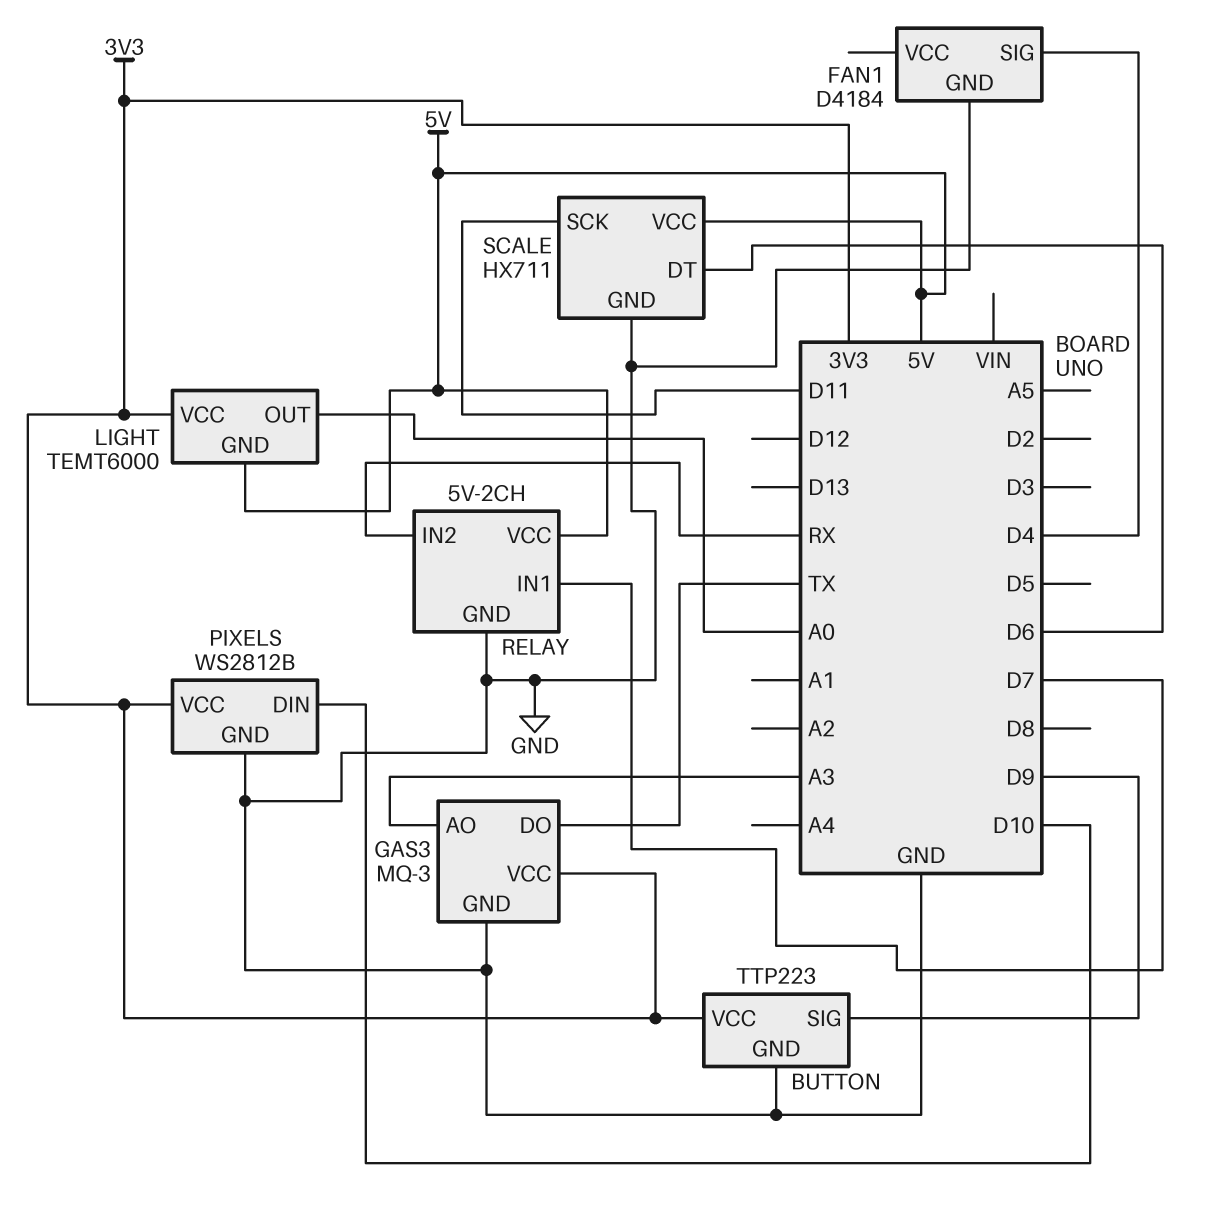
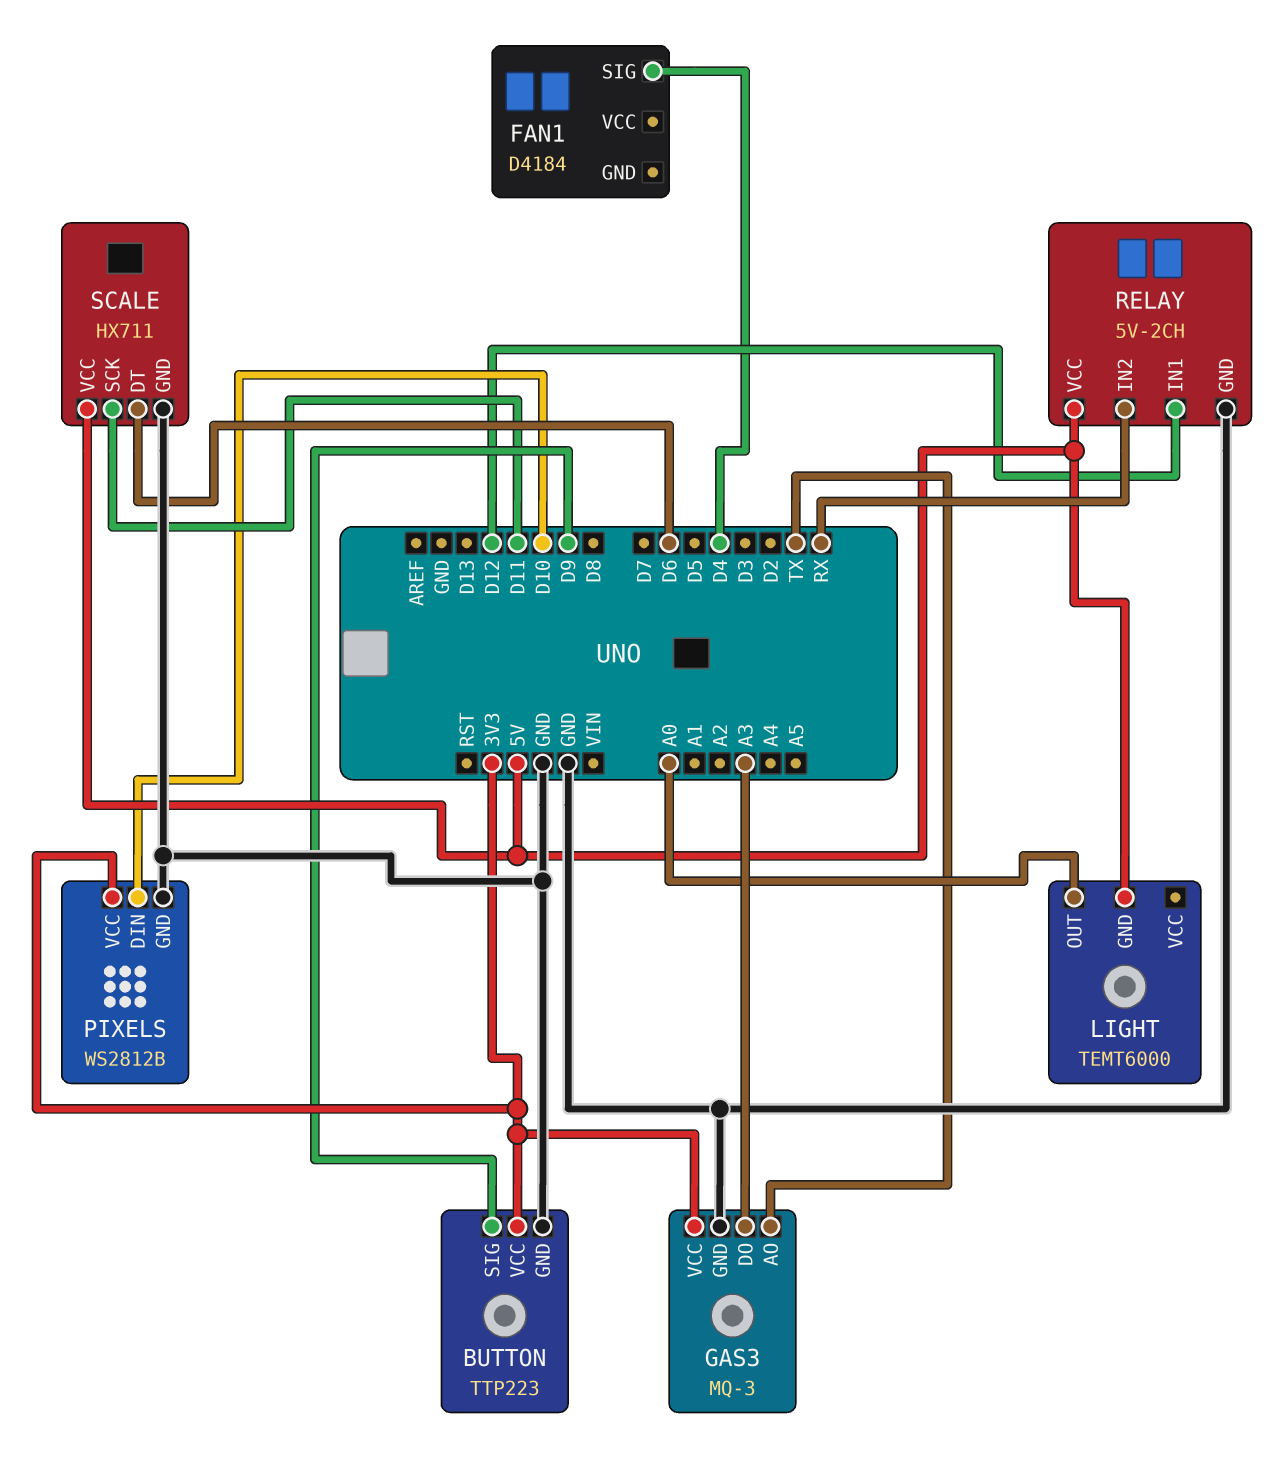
FAN1 pin GND: GND -> none
GAS3 pin AO: A3 -> TX
GAS3 pin DO: TX -> A3
LIGHT pin VCC: 3V3 -> none
RELAY pin IN1: D7 -> D12

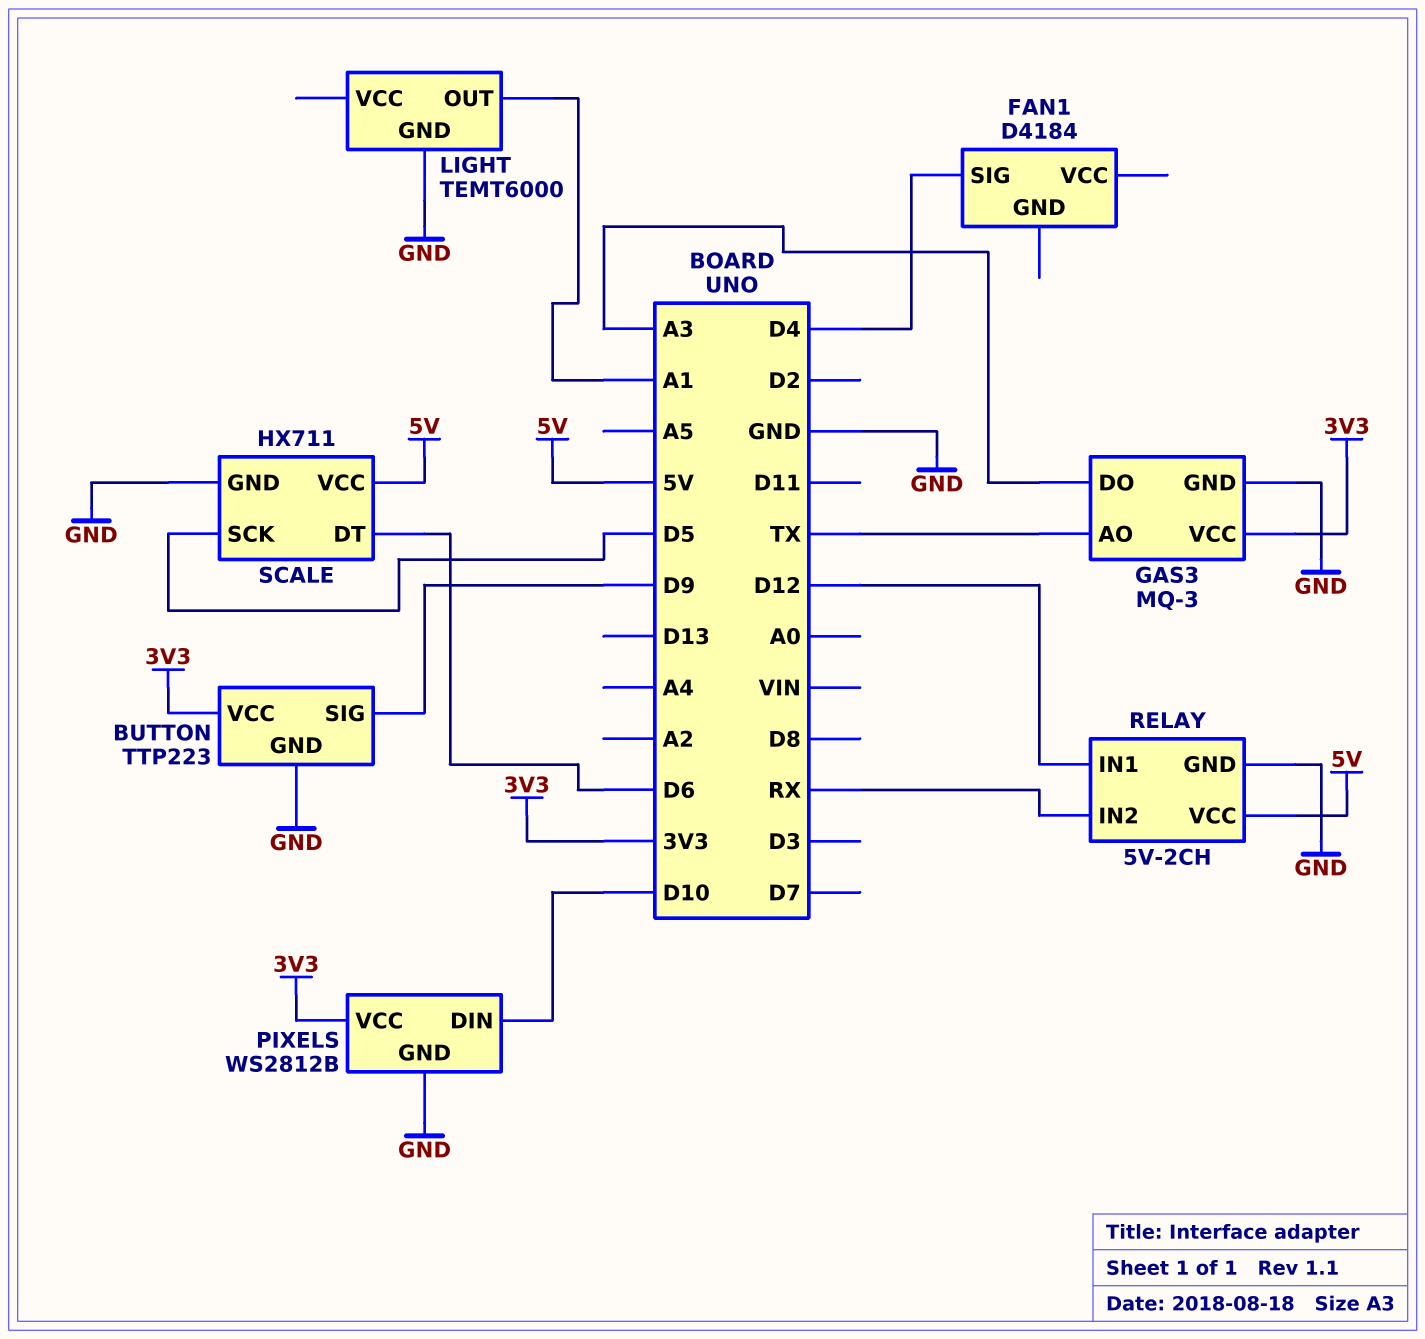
LIGHT pin GND: 5V -> GND
LIGHT pin OUT: A0 -> A1
SCALE pin SCK: D11 -> D5

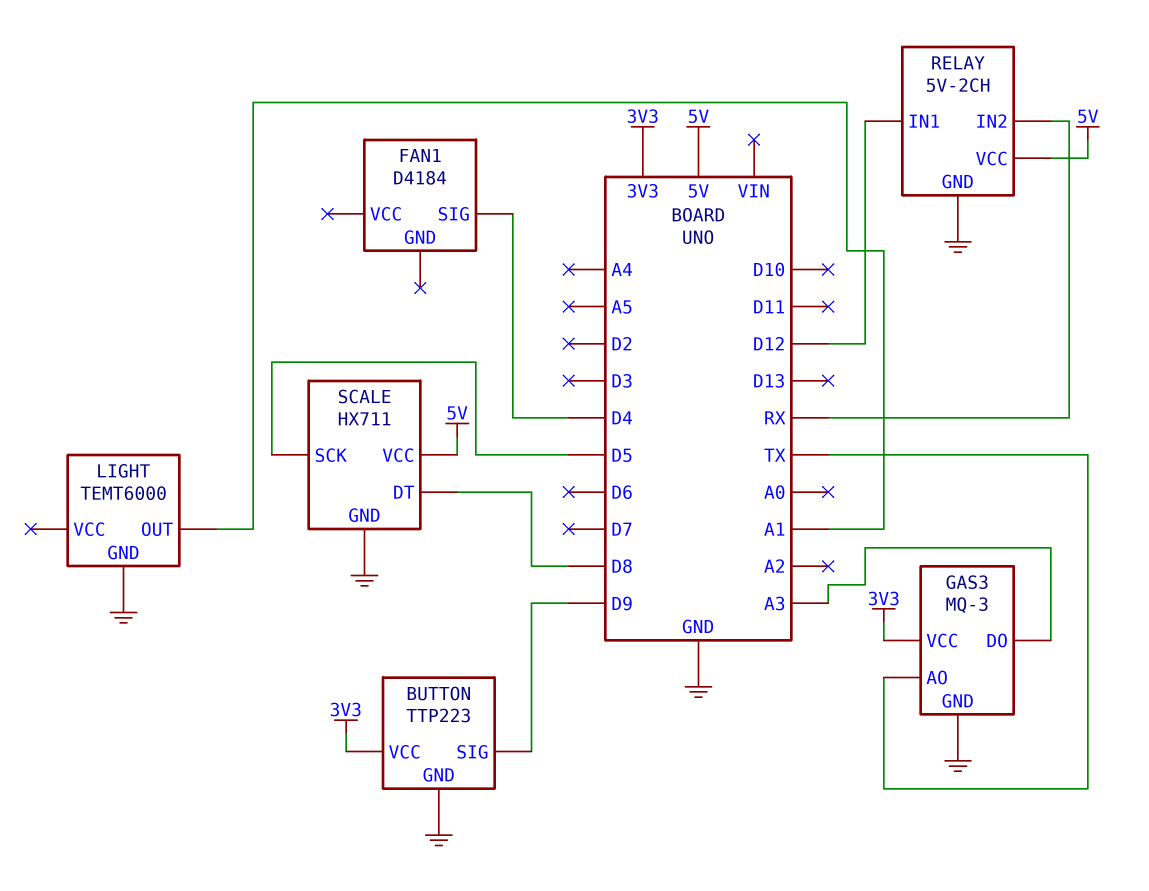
PIXELS: WS2812B -> none
PIXELS pin DIN: D10 -> none
PIXELS pin GND: GND -> none
PIXELS pin VCC: 3V3 -> none
SCALE pin DT: D6 -> D8

